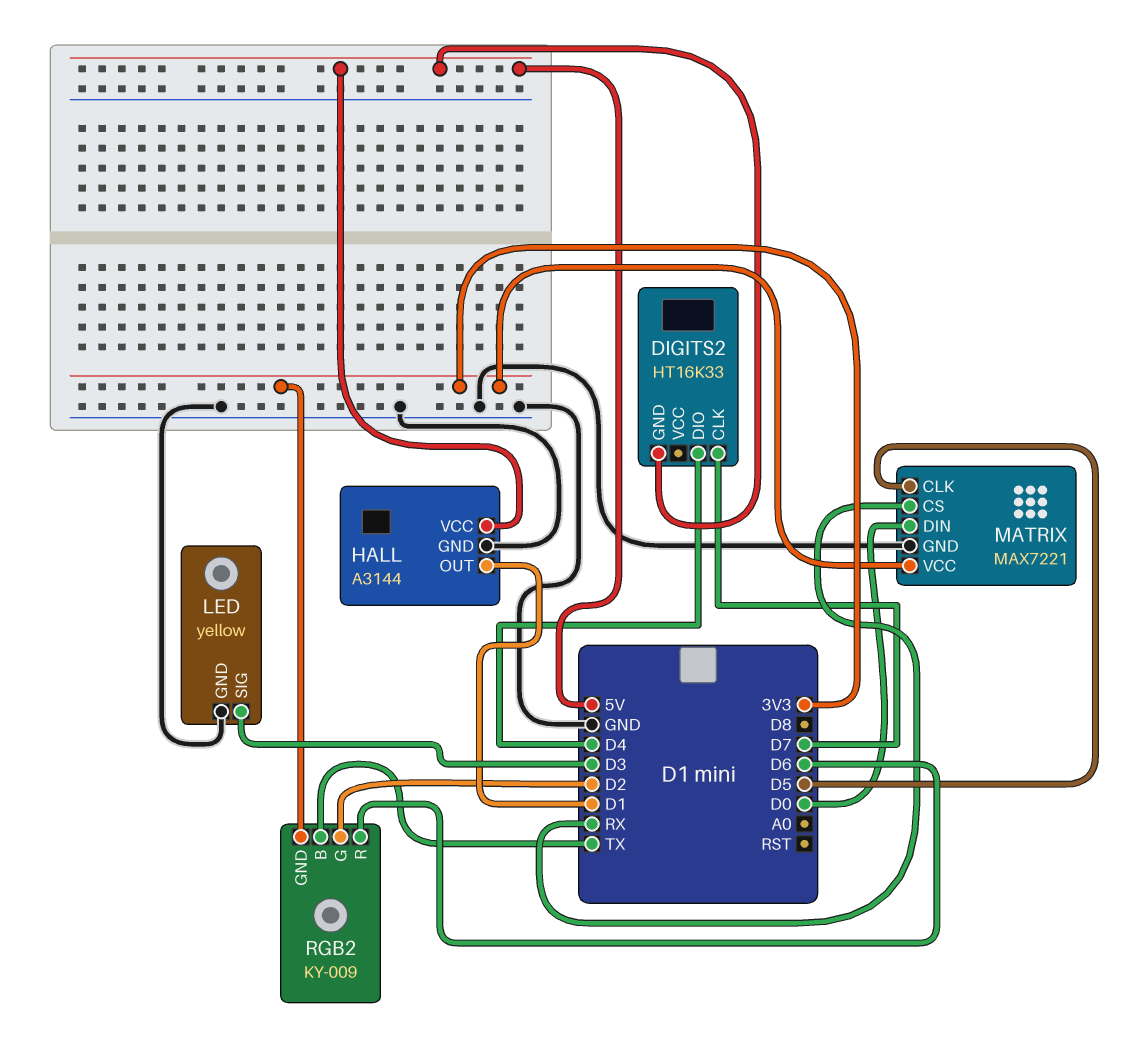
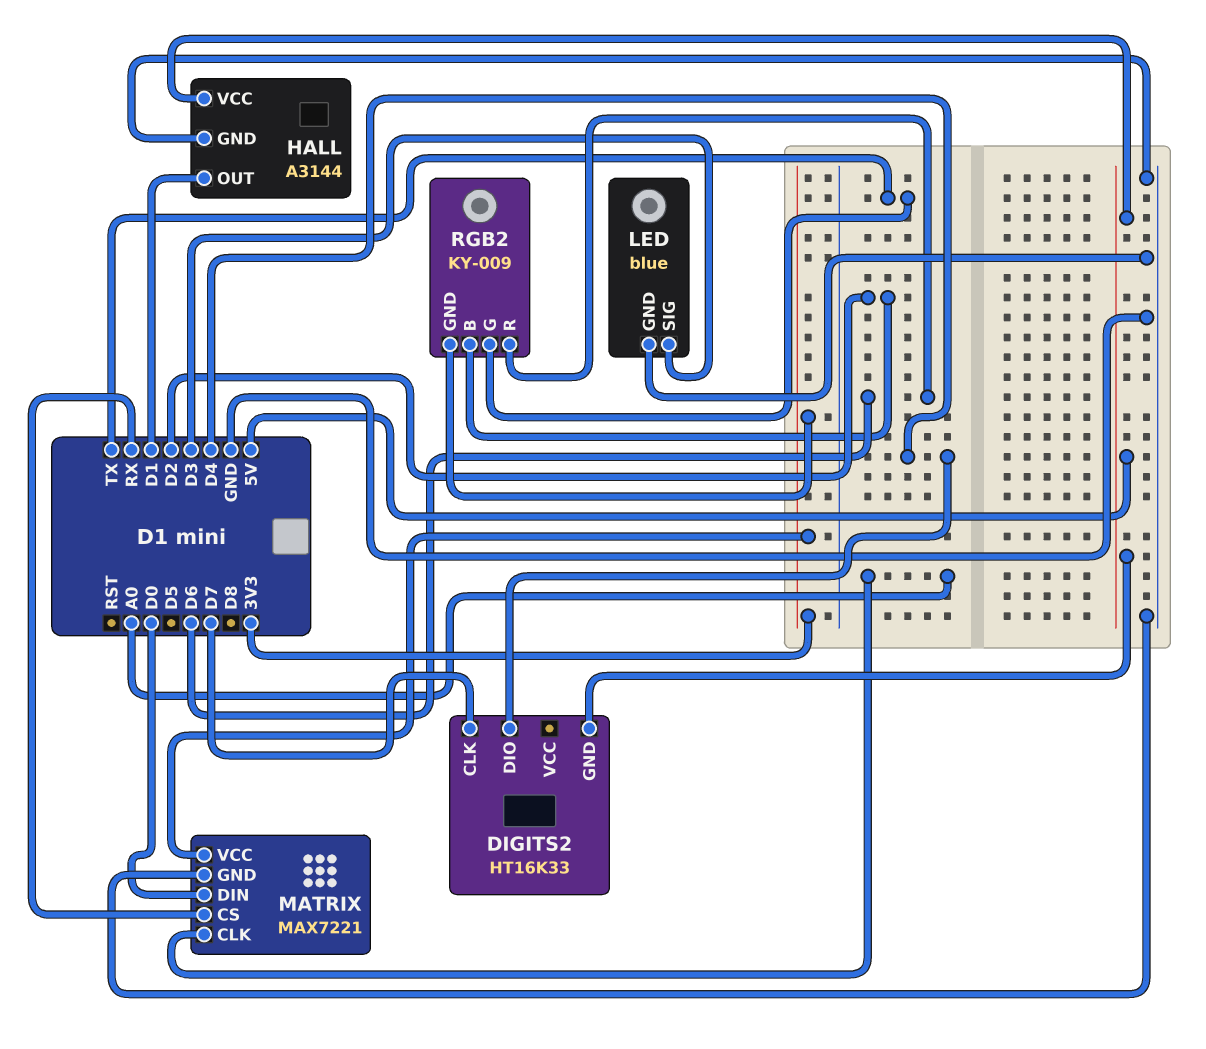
LED: yellow -> blue
MATRIX pin CLK: D5 -> A0
RGB2 pin B: TX -> D2
RGB2 pin G: D2 -> TX

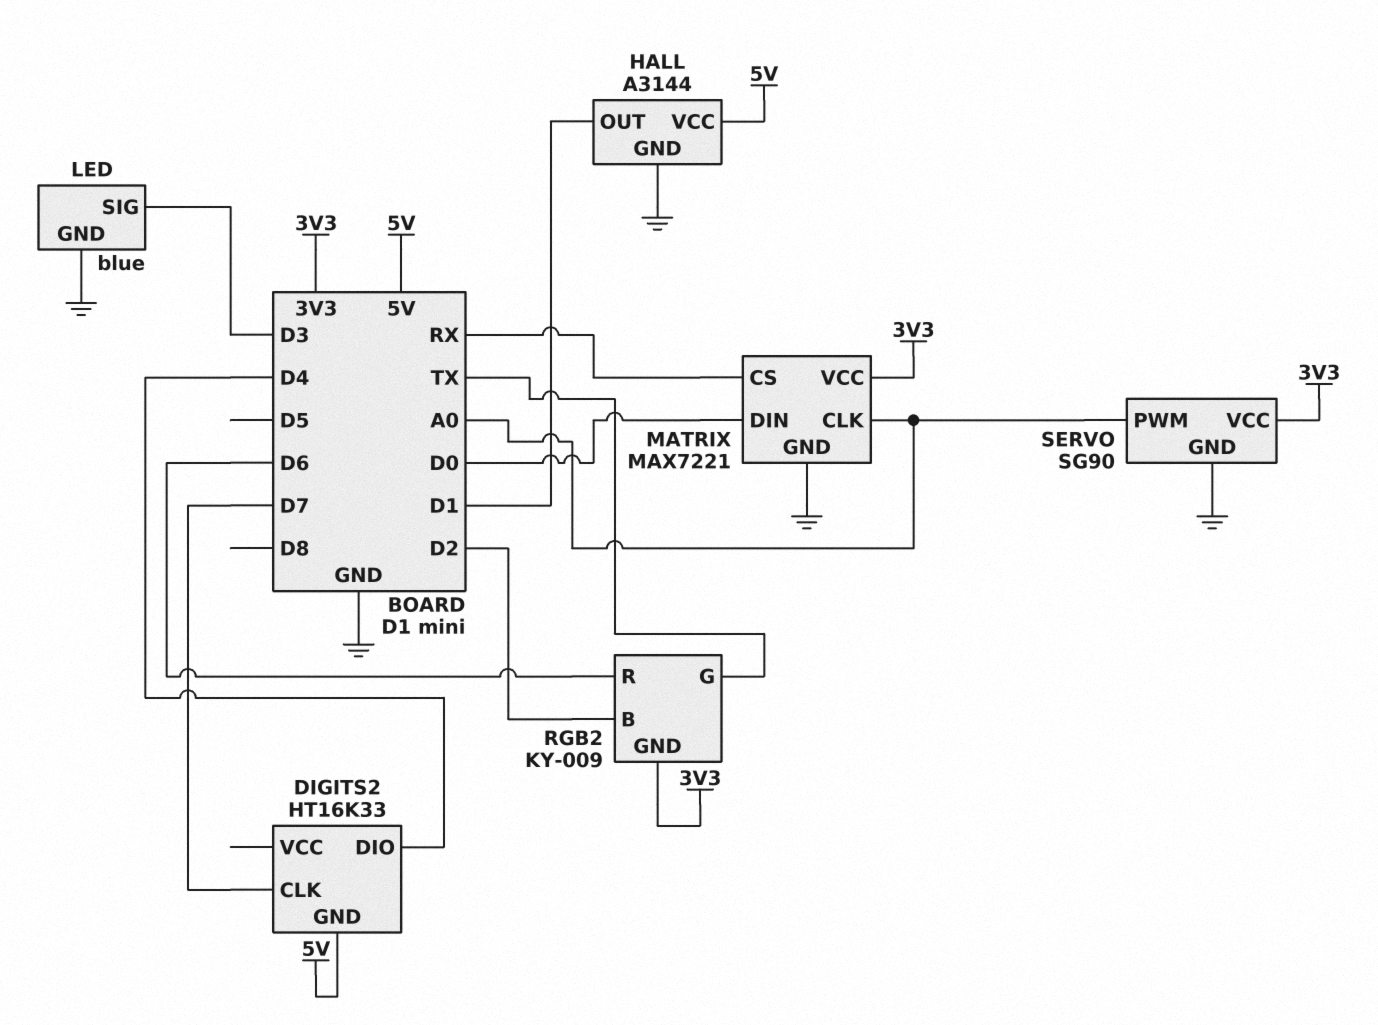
SERVO: none -> SG90
SERVO pin GND: none -> GND
SERVO pin PWM: none -> A0
SERVO pin VCC: none -> 3V3

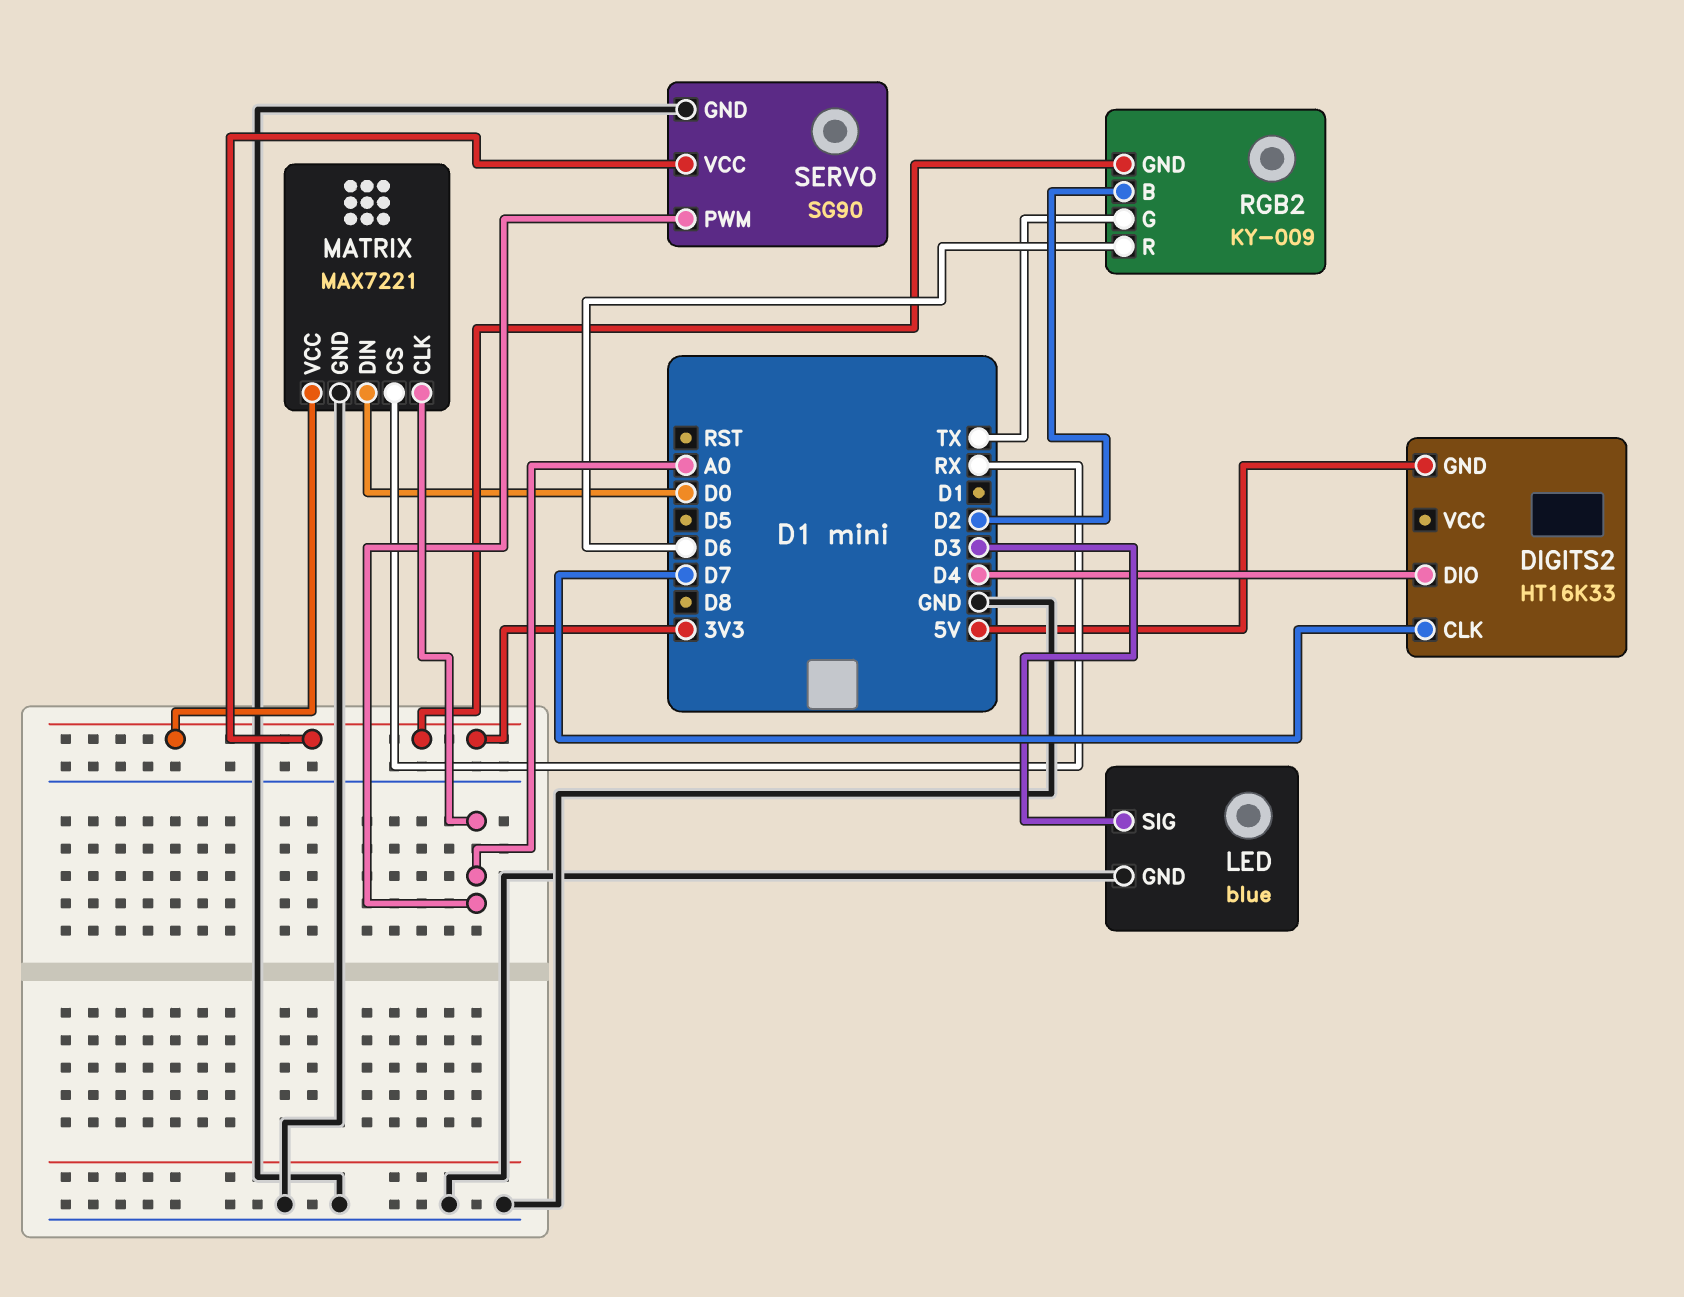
HALL: A3144 -> none
HALL pin GND: GND -> none
HALL pin OUT: D1 -> none
HALL pin VCC: 5V -> none

